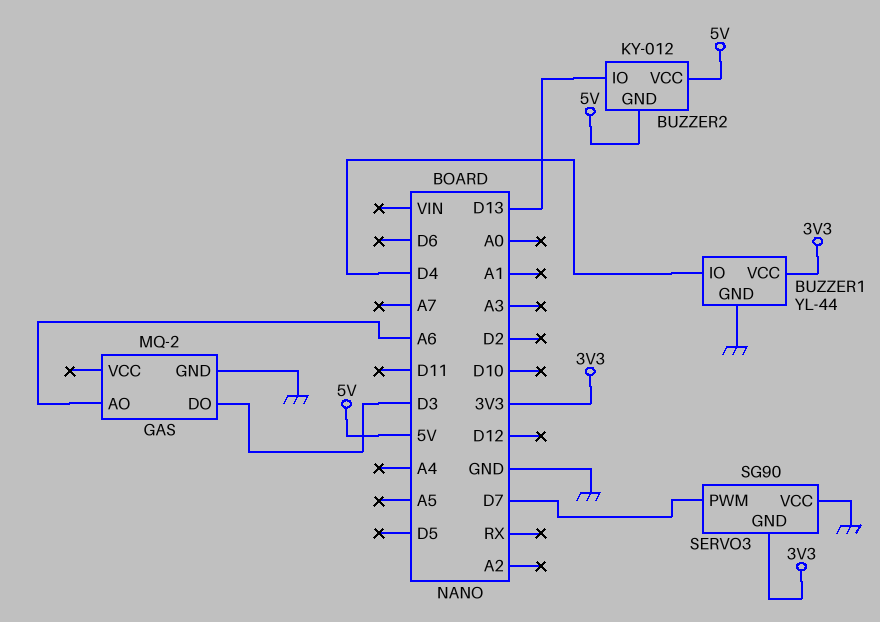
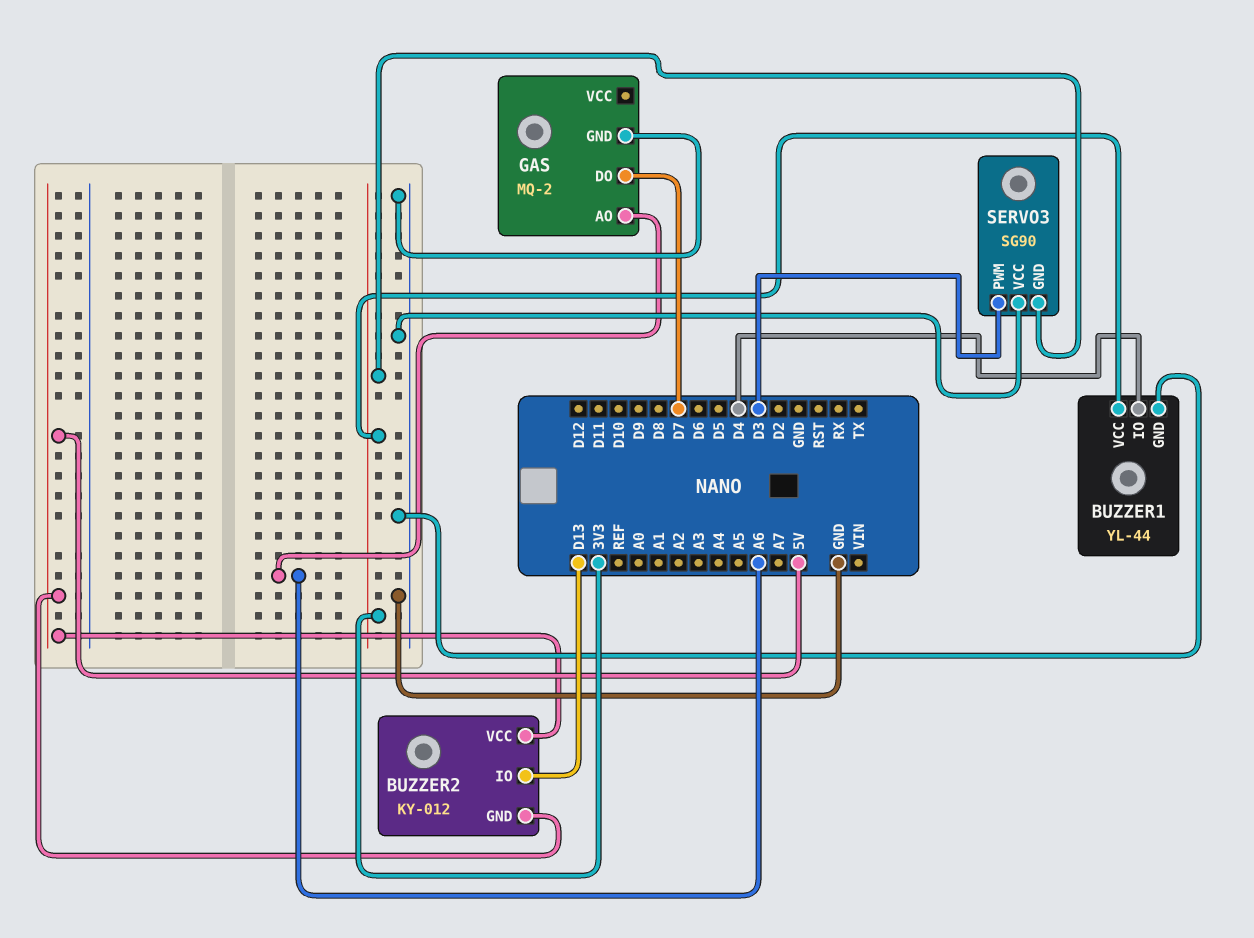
GAS pin DO: D3 -> D7
SERVO3 pin PWM: D7 -> D3

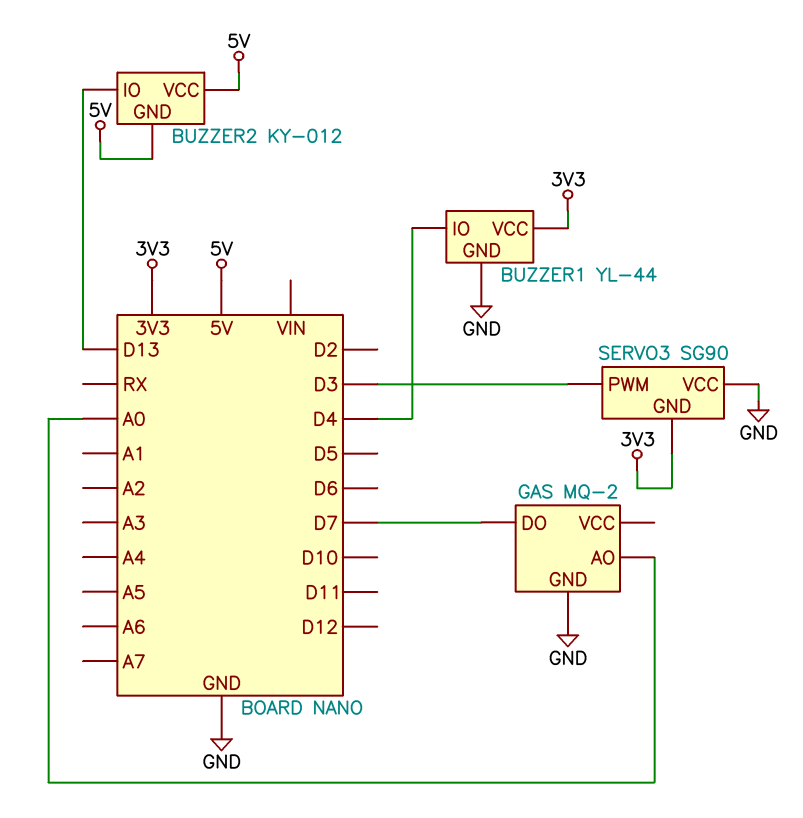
GAS pin AO: A6 -> A0

